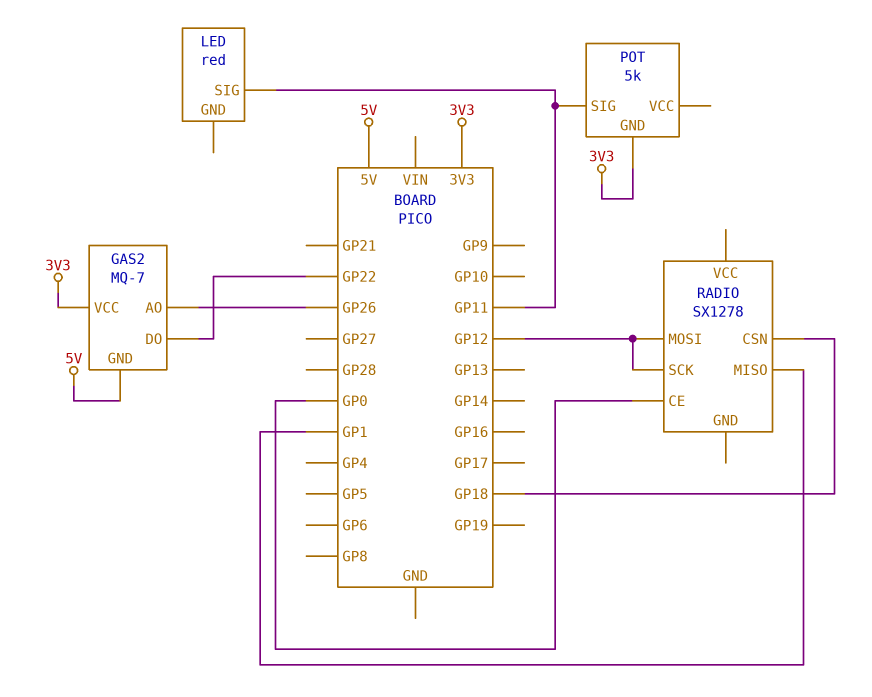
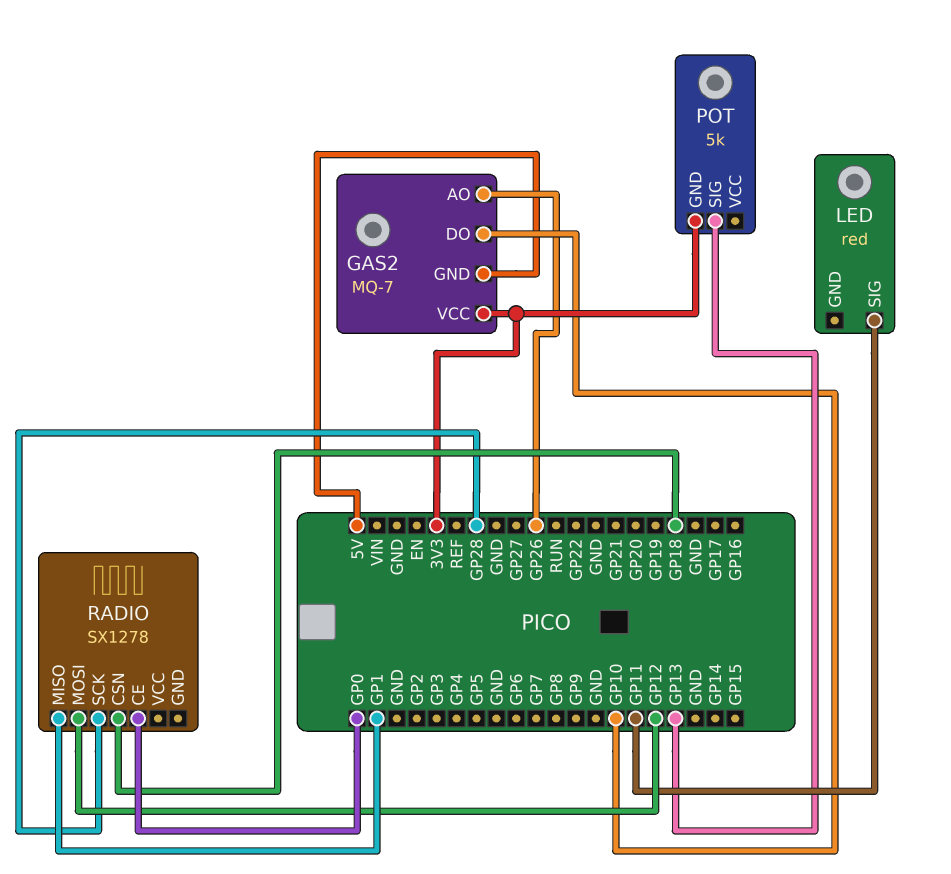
GAS2 pin DO: GP22 -> GP10
POT pin SIG: GP11 -> GP13
RADIO pin SCK: GP12 -> GP28

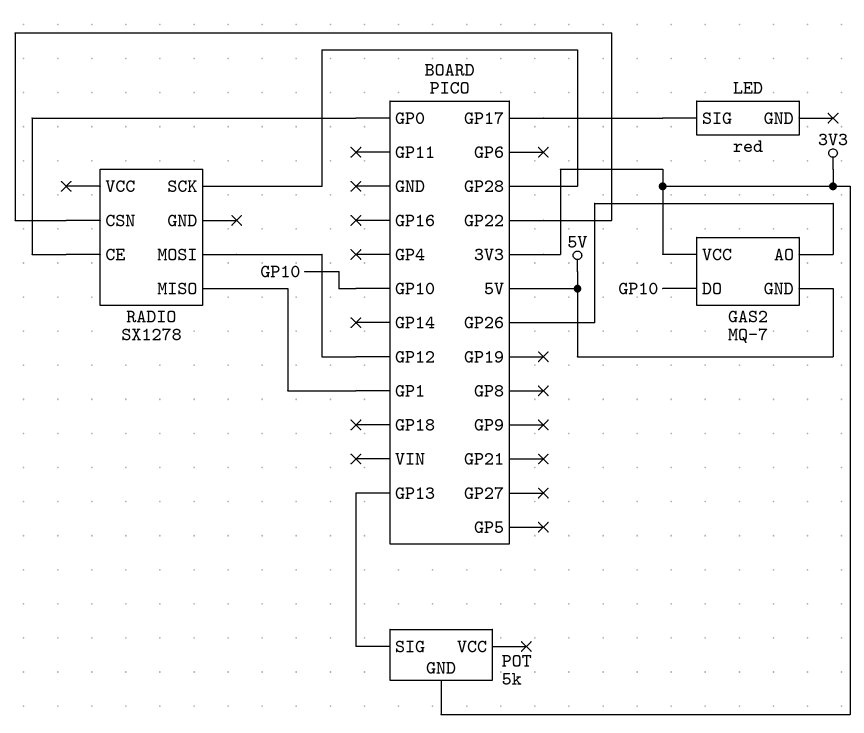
LED pin SIG: GP11 -> GP17
RADIO pin CSN: GP18 -> GP22

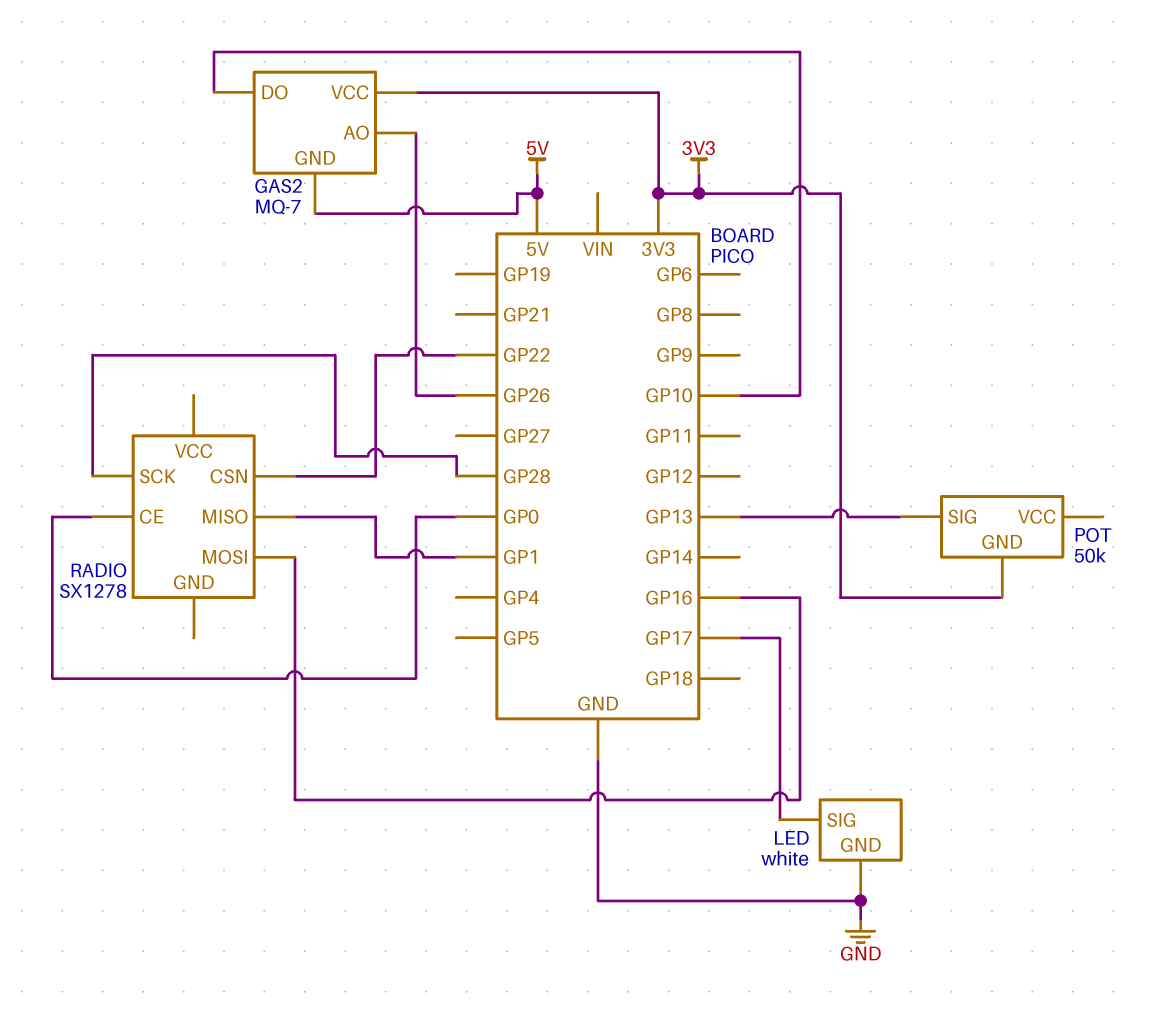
LED: red -> white
LED pin GND: none -> GND
POT: 5k -> 50k
RADIO pin MOSI: GP12 -> GP16

